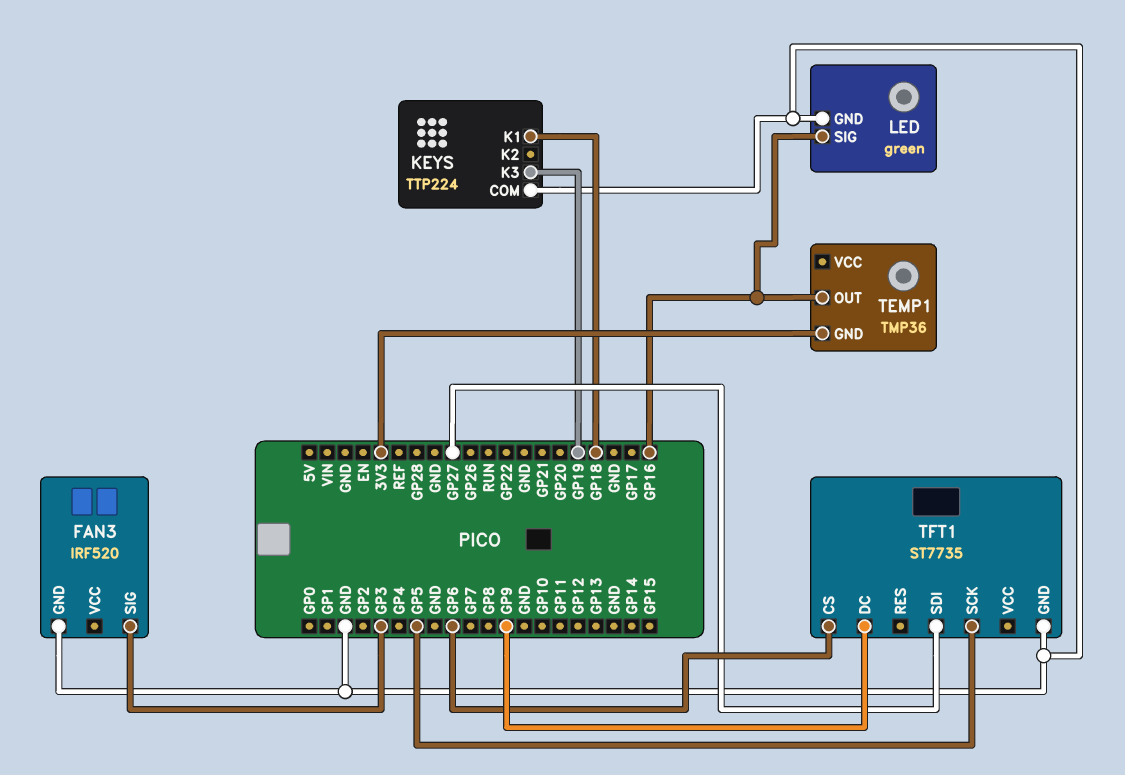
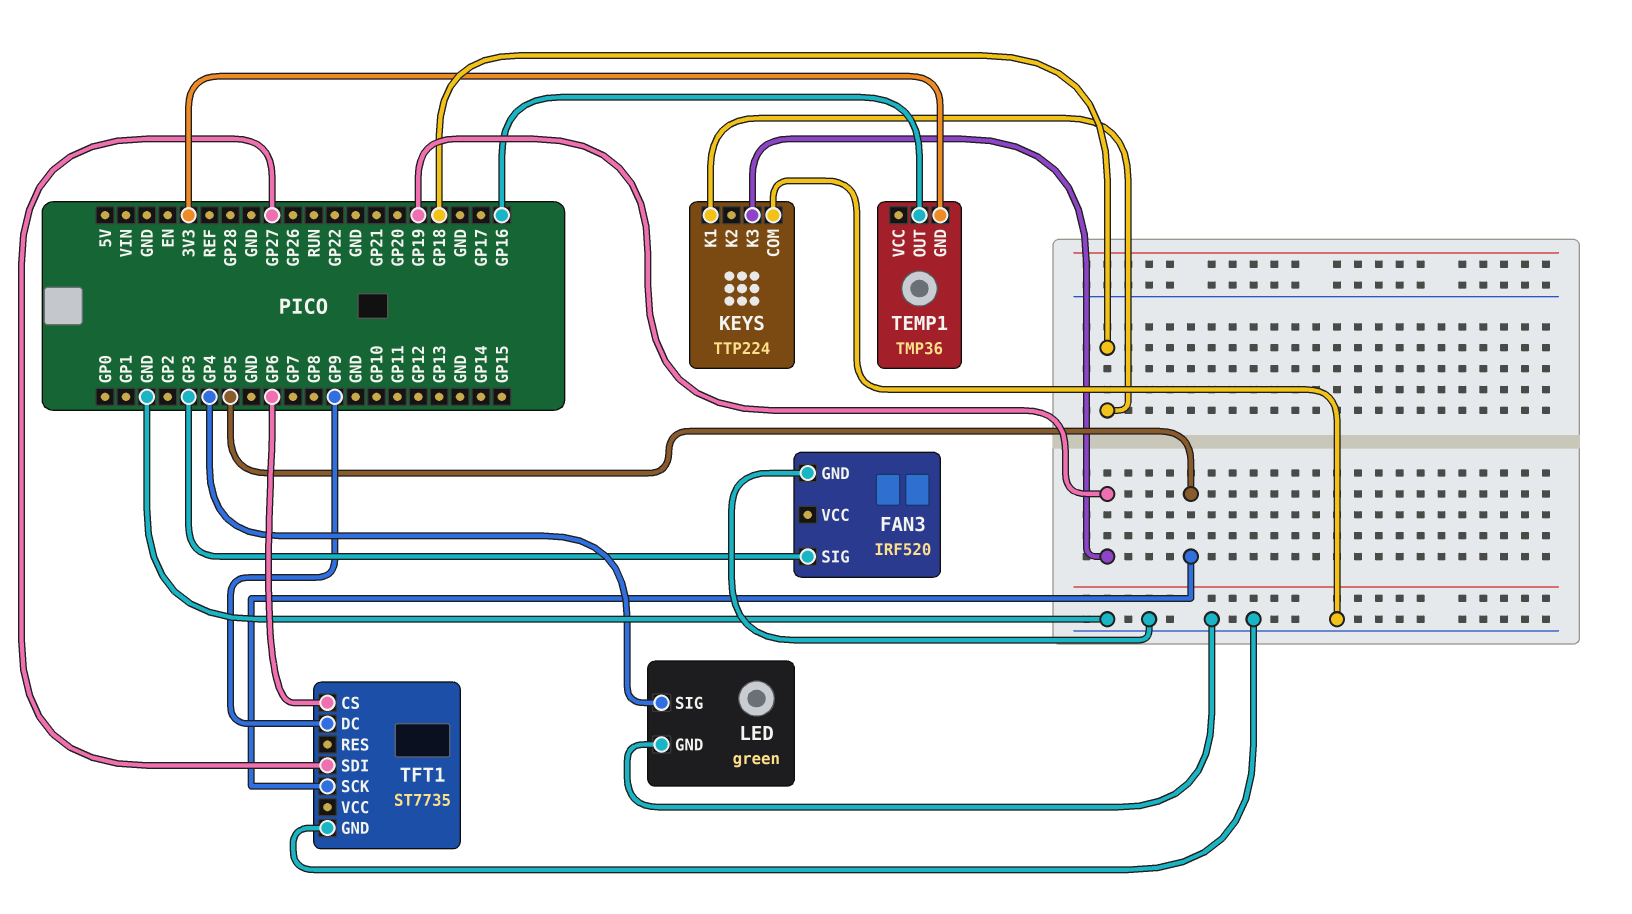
LED pin SIG: GP16 -> GP4

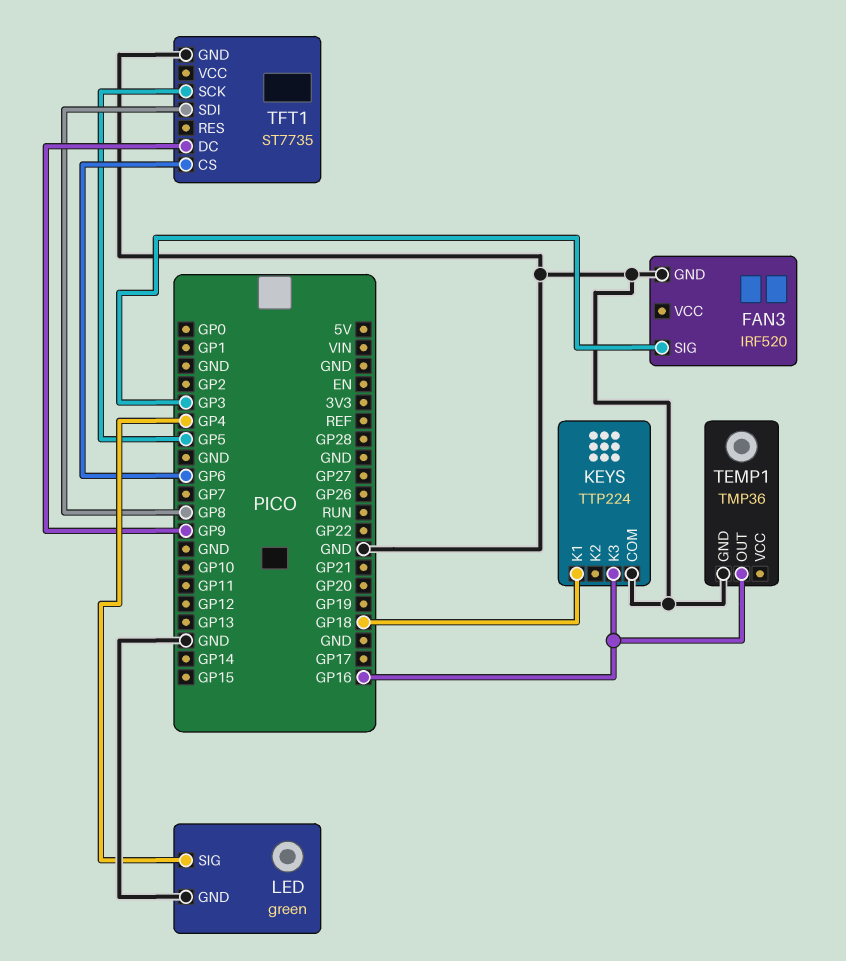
KEYS pin K3: GP19 -> GP16
TEMP1 pin GND: 3V3 -> GND
TFT1 pin SDI: GP27 -> GP8

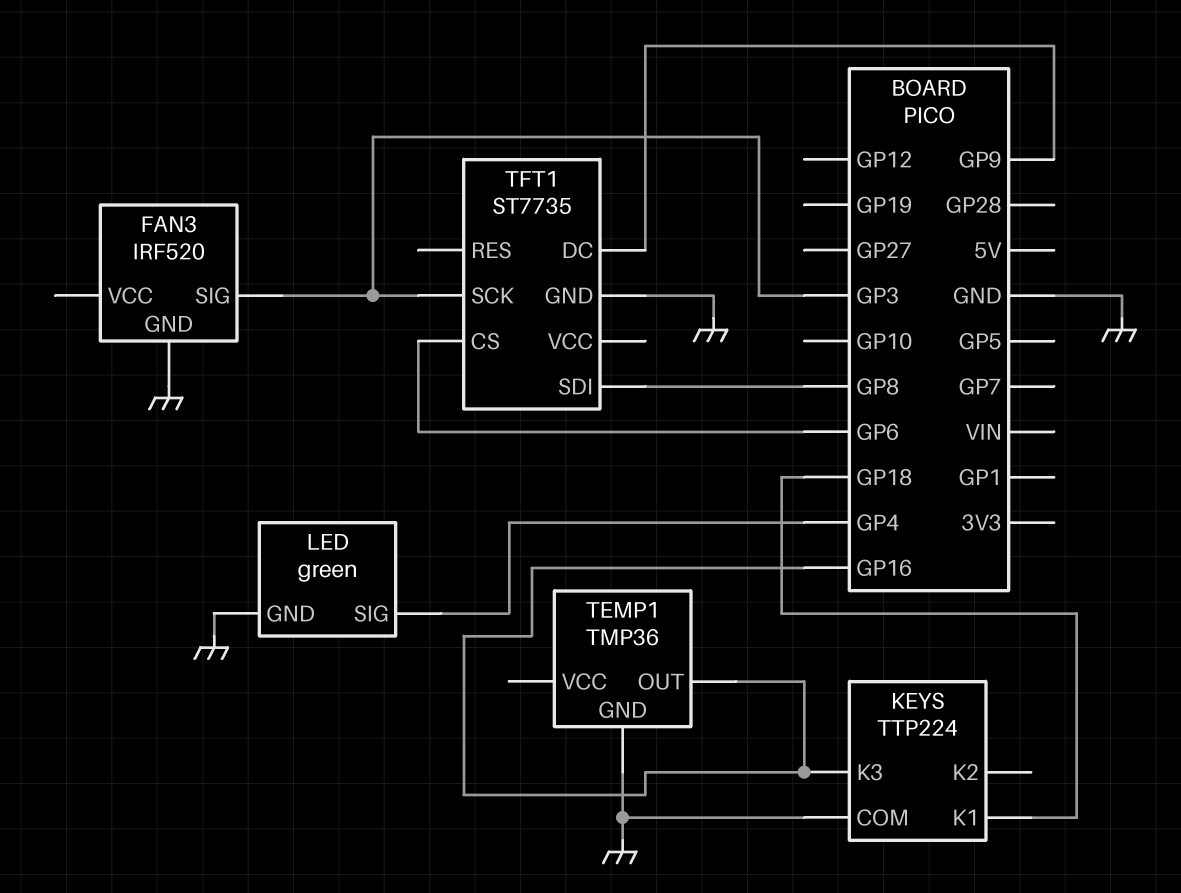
TFT1 pin SCK: GP5 -> GP3

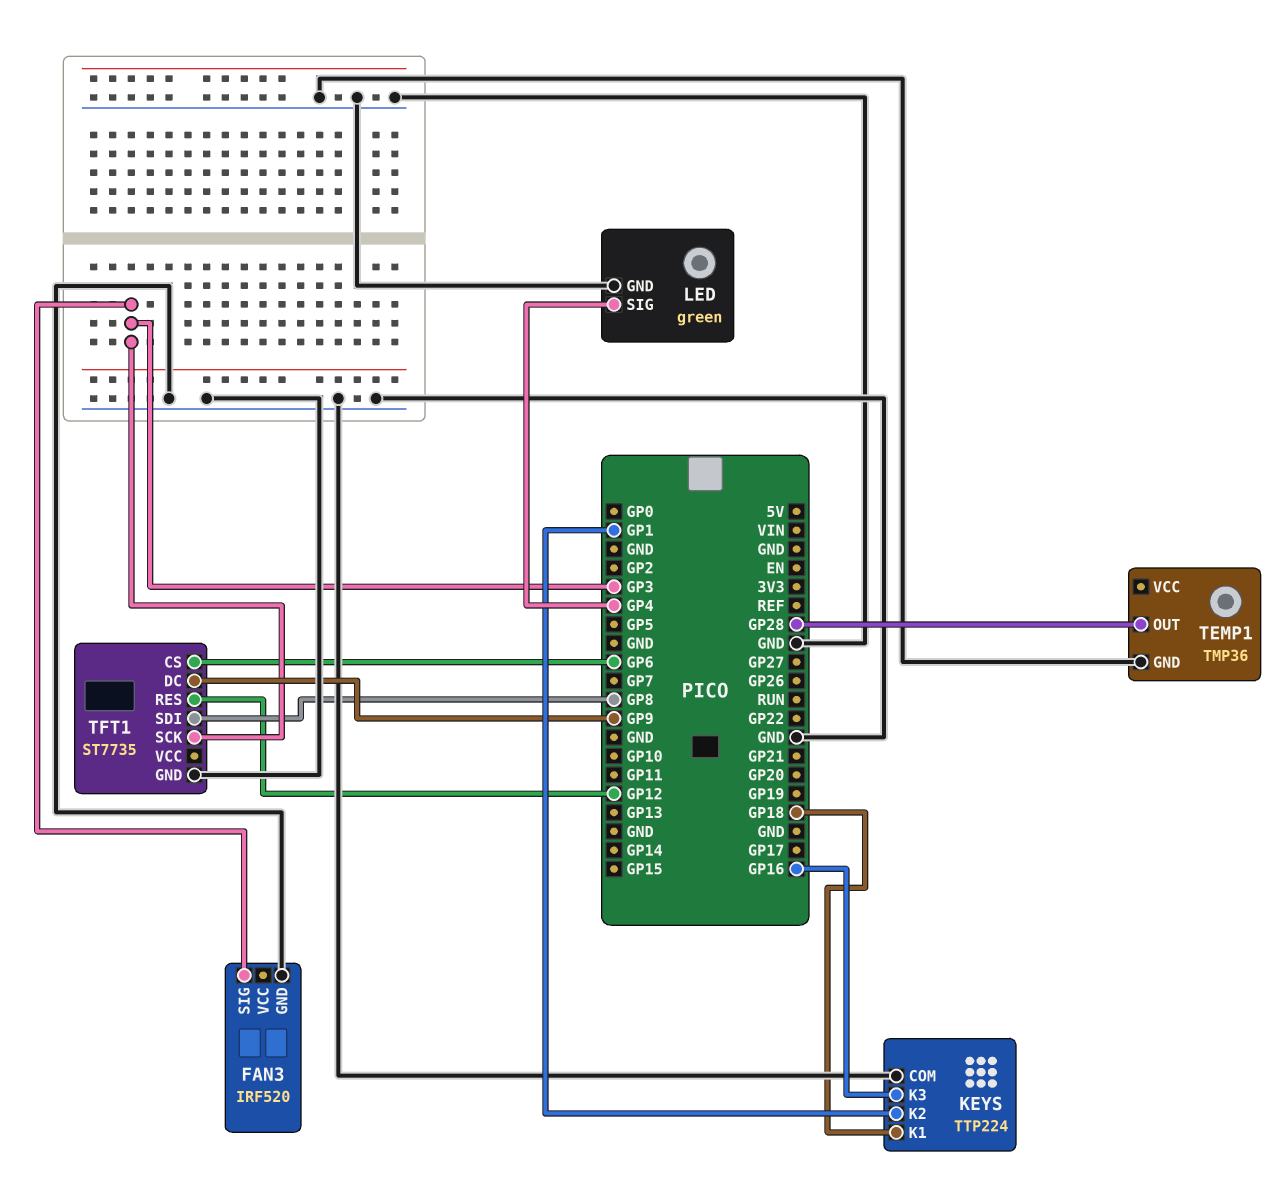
KEYS pin K2: none -> GP1
TEMP1 pin OUT: GP16 -> GP28
TFT1 pin RES: none -> GP12

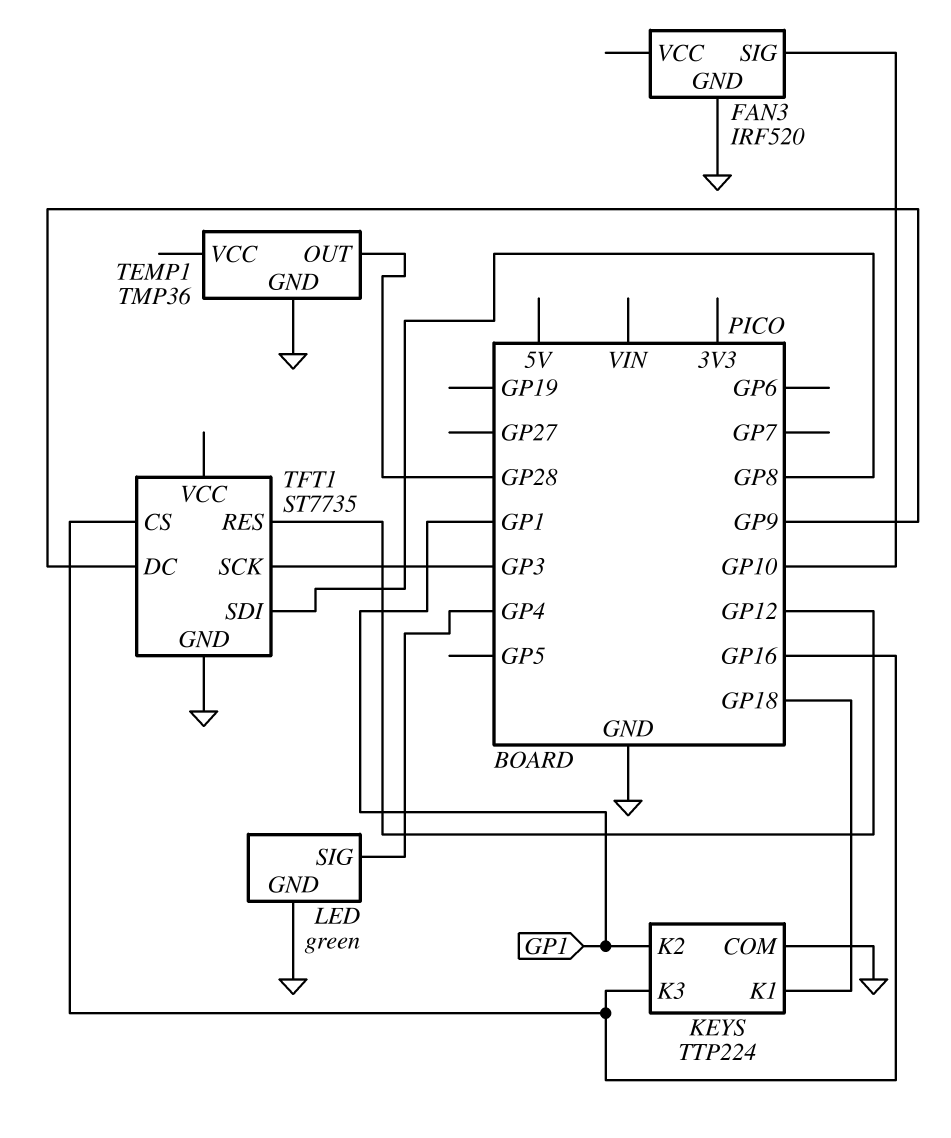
FAN3 pin SIG: GP3 -> GP10
TFT1 pin CS: GP6 -> GP16

